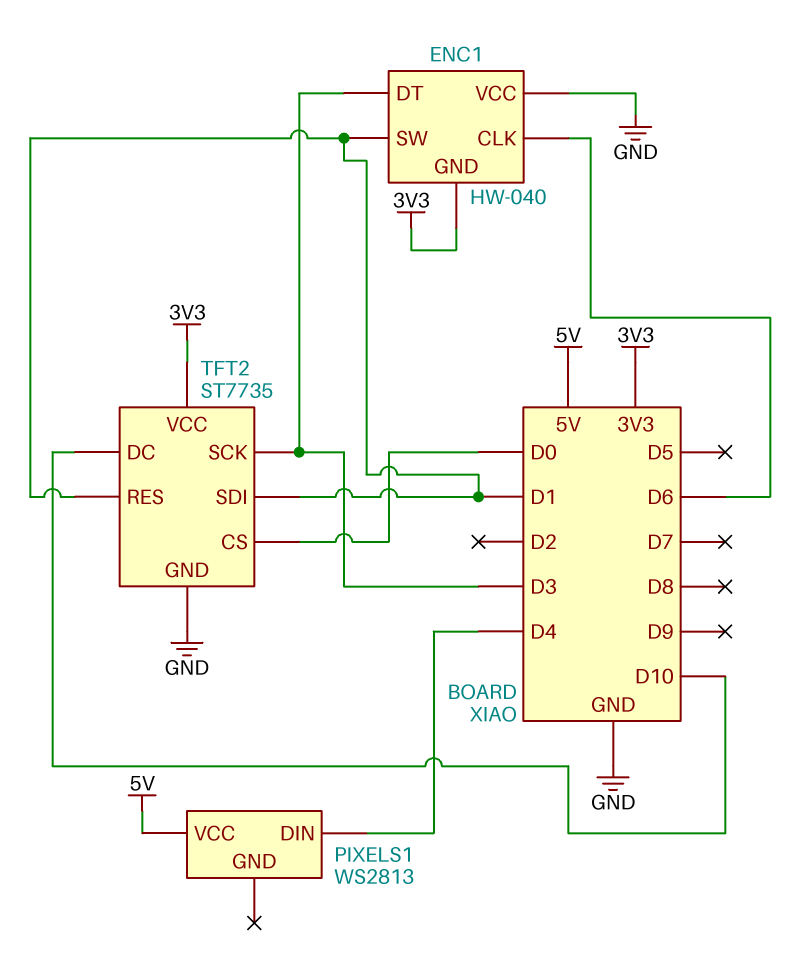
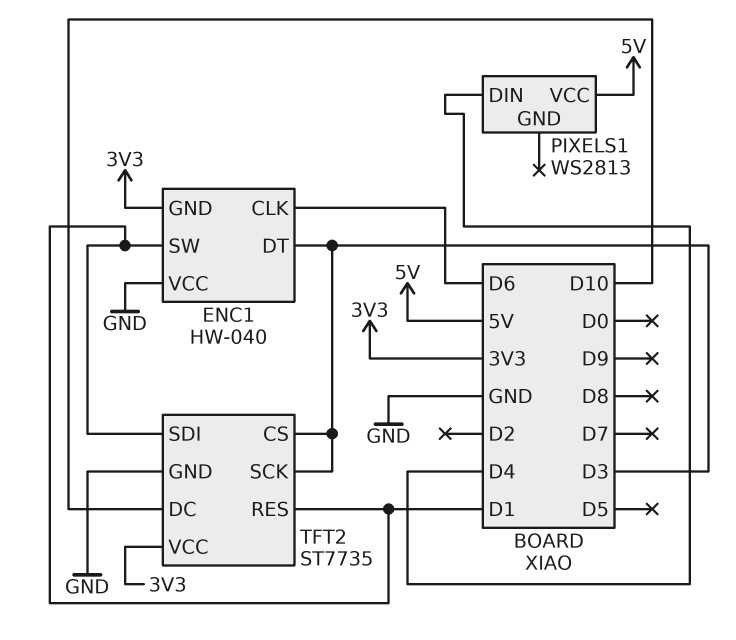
TFT2 pin CS: D0 -> D3

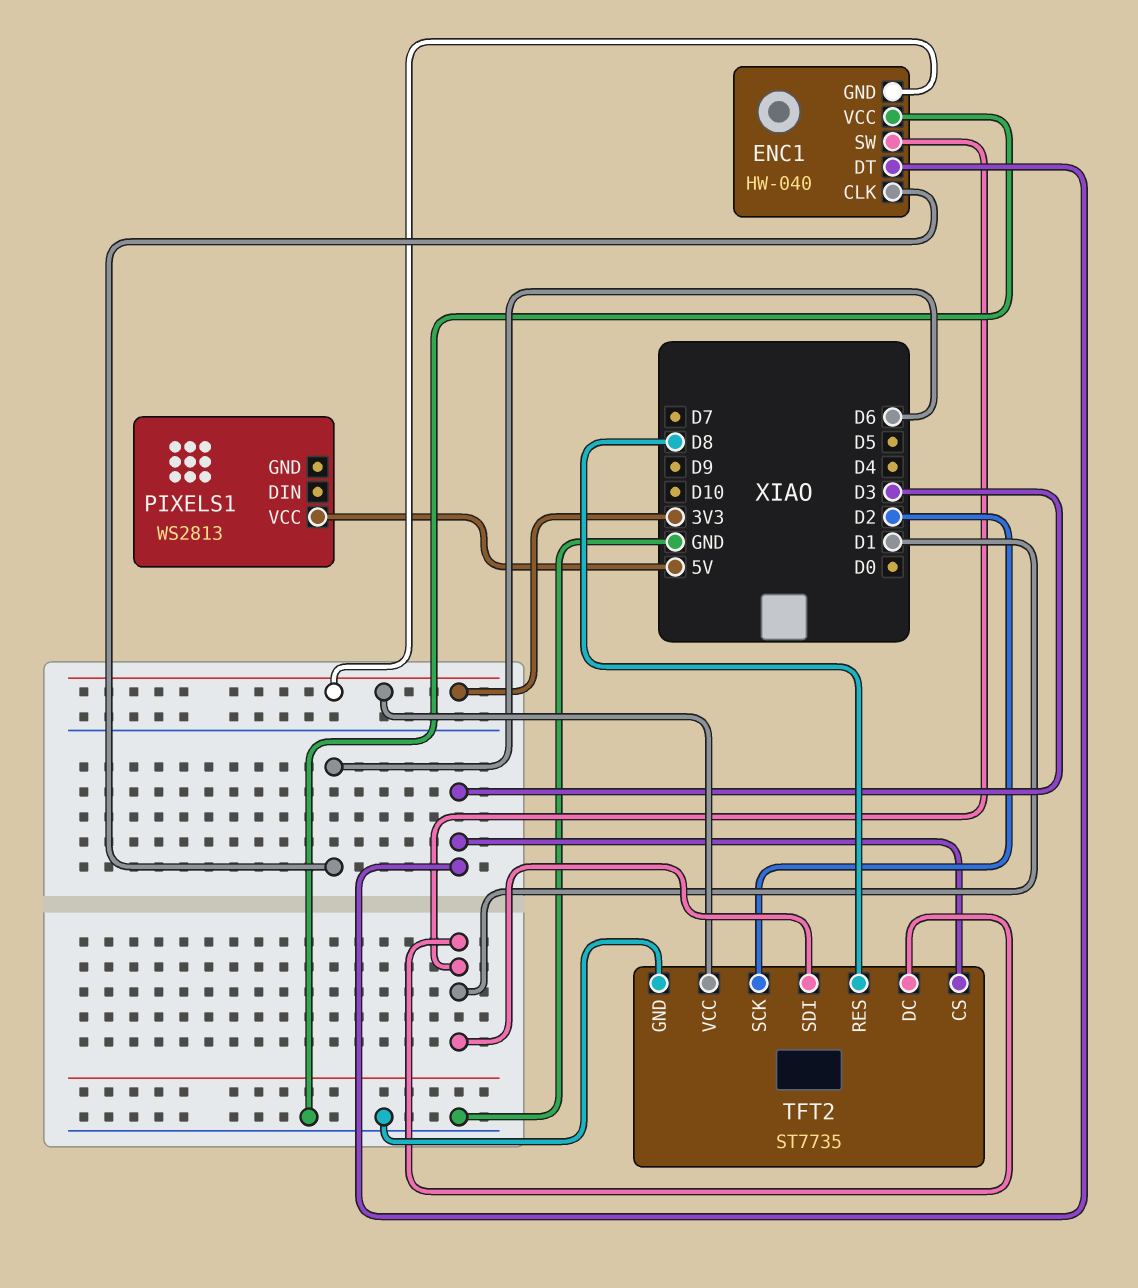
PIXELS1 pin DIN: D4 -> none
TFT2 pin DC: D10 -> D1
TFT2 pin RES: D1 -> D8
TFT2 pin SCK: D3 -> D2

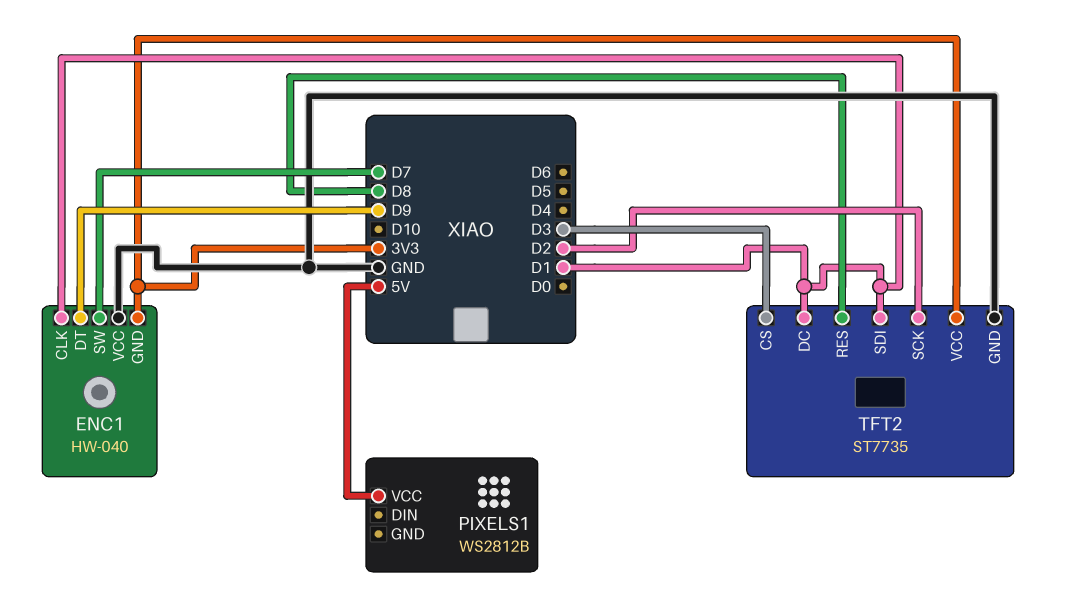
ENC1 pin CLK: D6 -> D1
ENC1 pin DT: D3 -> D9
ENC1 pin SW: D1 -> D7
PIXELS1: WS2813 -> WS2812B

